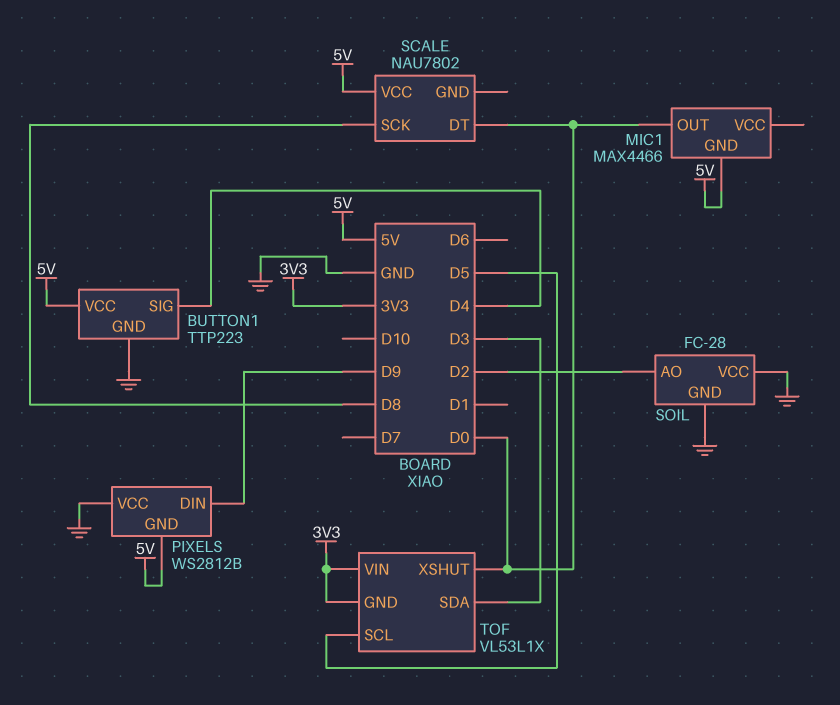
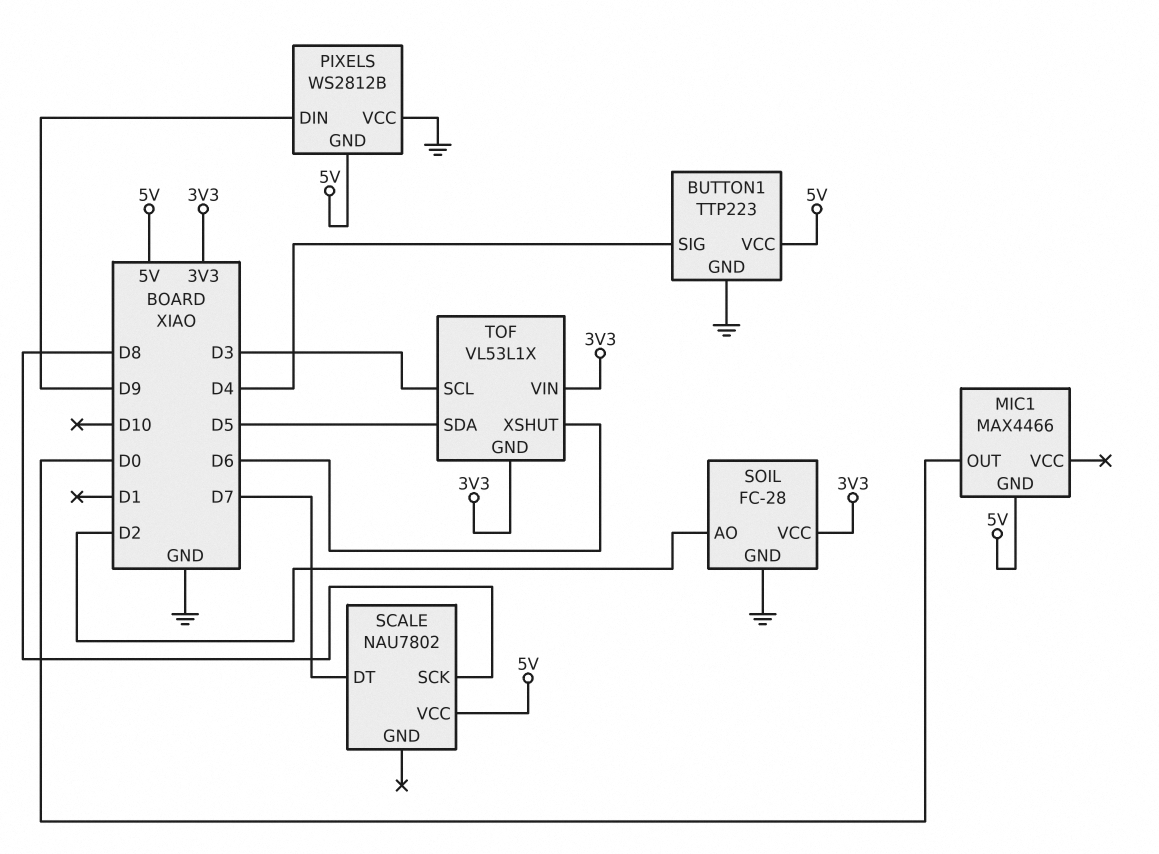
SCALE pin DT: D0 -> D7
SOIL pin VCC: GND -> 3V3
TOF pin SCL: D5 -> D3
TOF pin SDA: D3 -> D5
TOF pin XSHUT: D0 -> D6

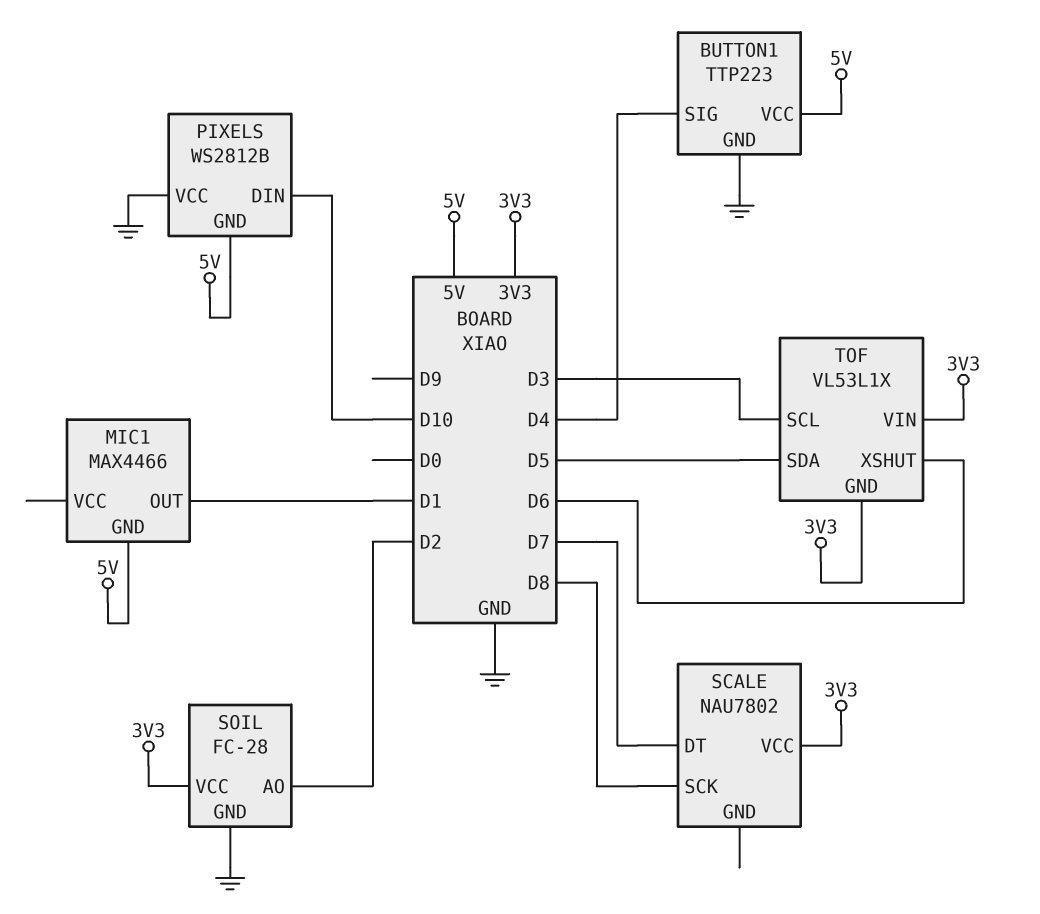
MIC1 pin OUT: D0 -> D1
PIXELS pin DIN: D9 -> D10
SCALE pin VCC: 5V -> 3V3

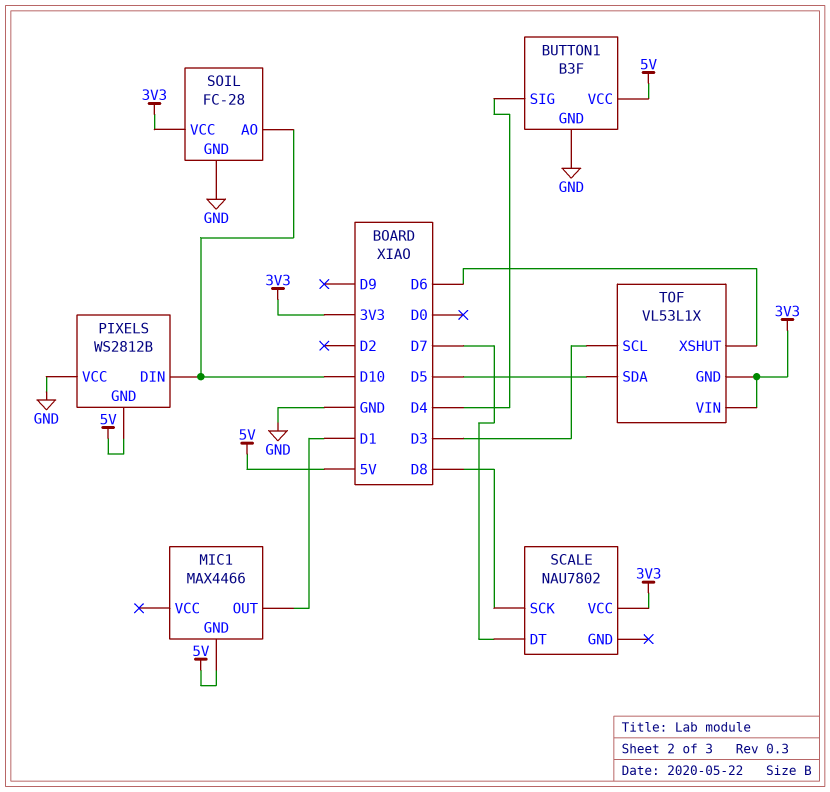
BUTTON1: TTP223 -> B3F
SOIL pin AO: D2 -> D10

